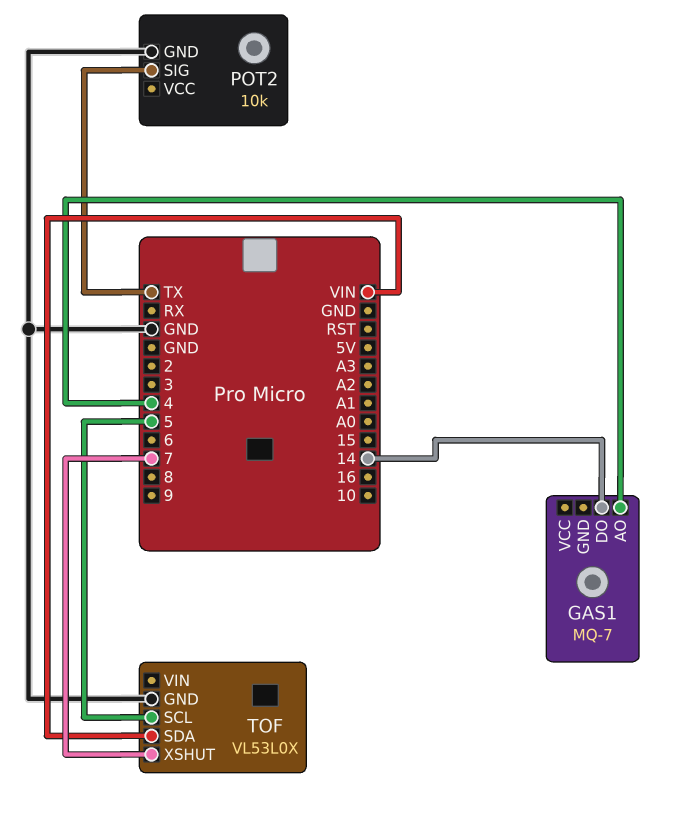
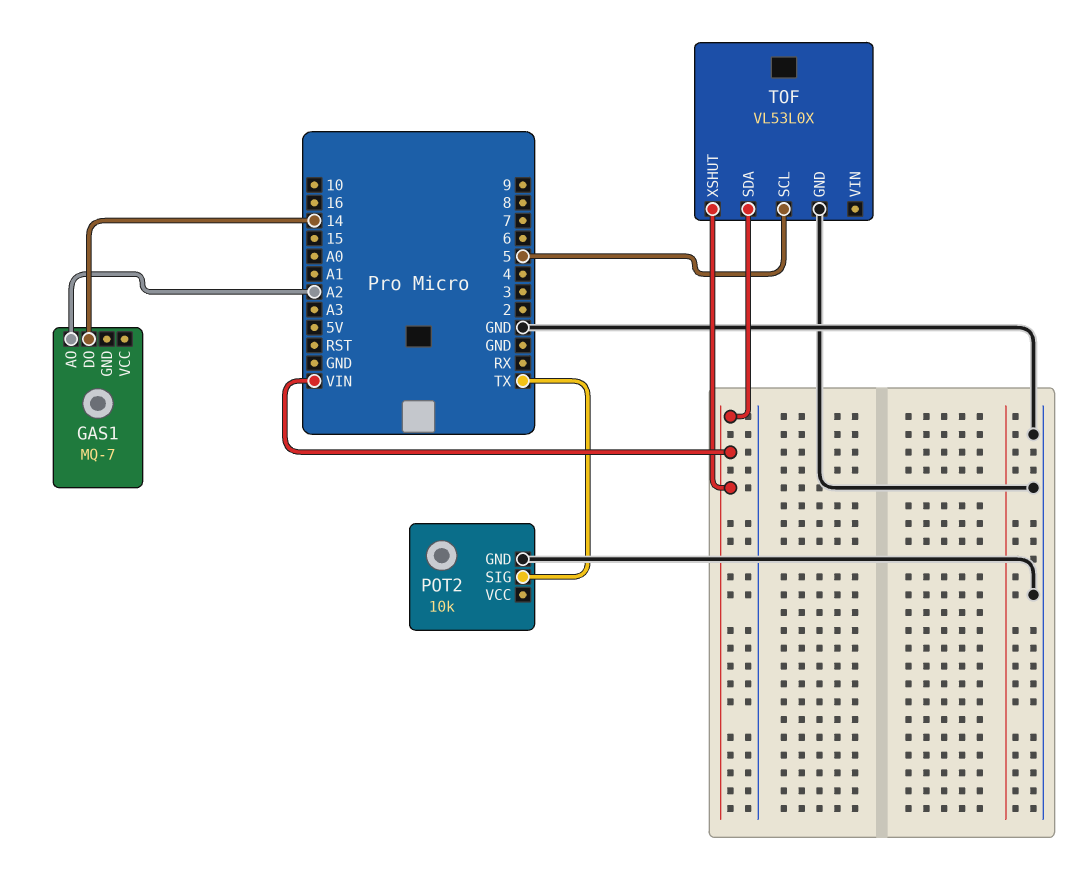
GAS1 pin AO: 4 -> A2
TOF pin XSHUT: 7 -> VIN

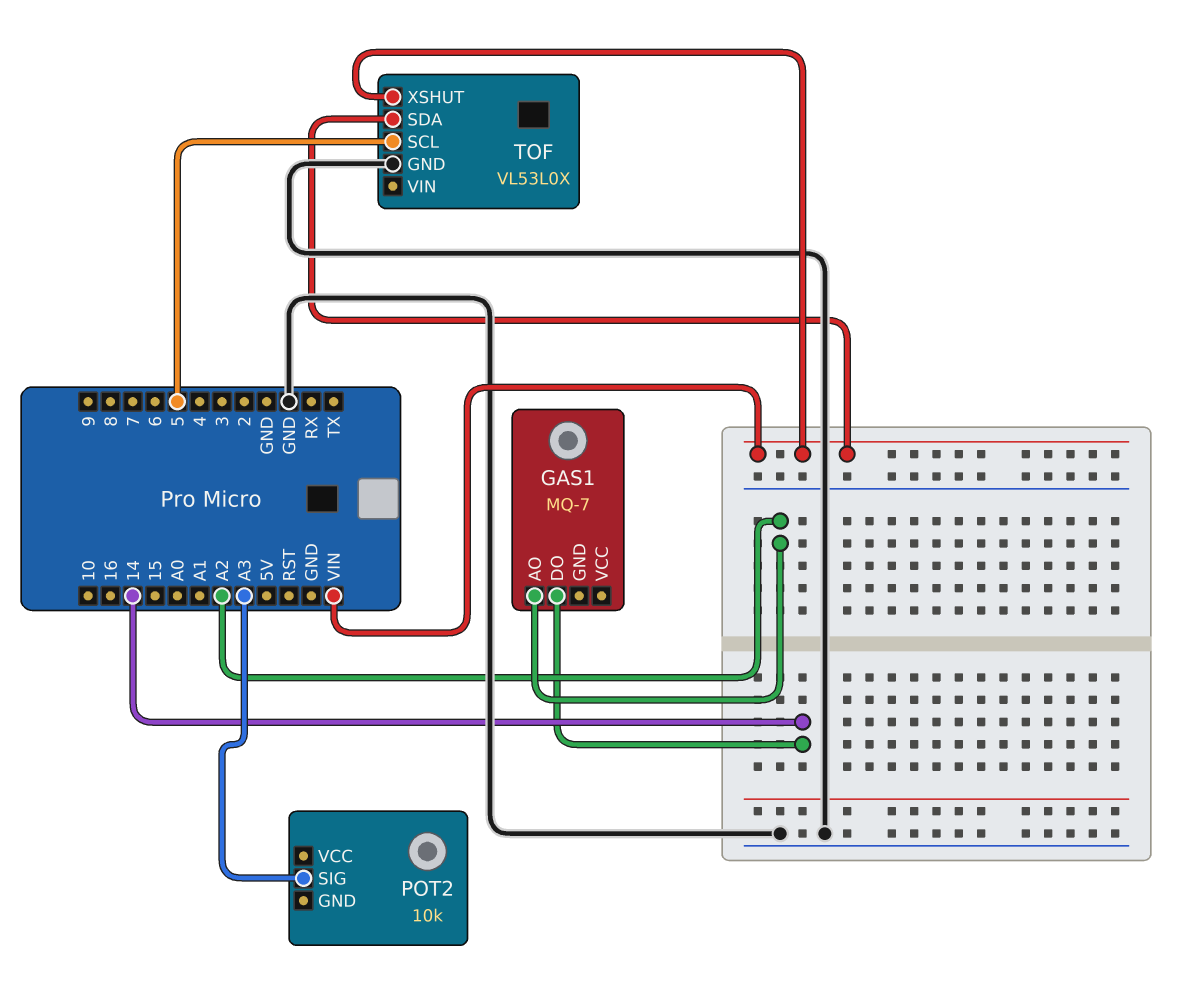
POT2 pin GND: GND -> none
POT2 pin SIG: TX -> A3

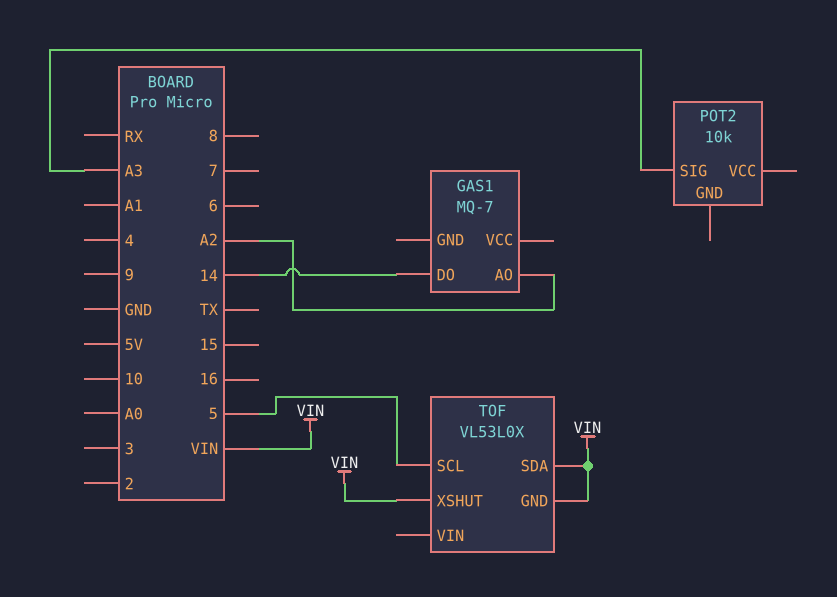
TOF pin GND: GND -> VIN

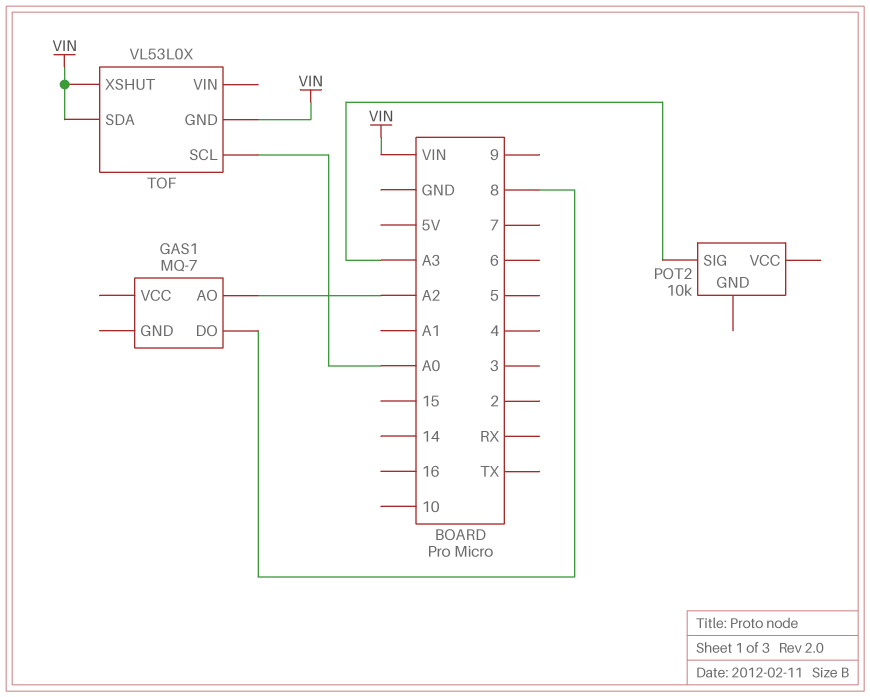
GAS1 pin DO: 14 -> 8
TOF pin SCL: 5 -> A0

